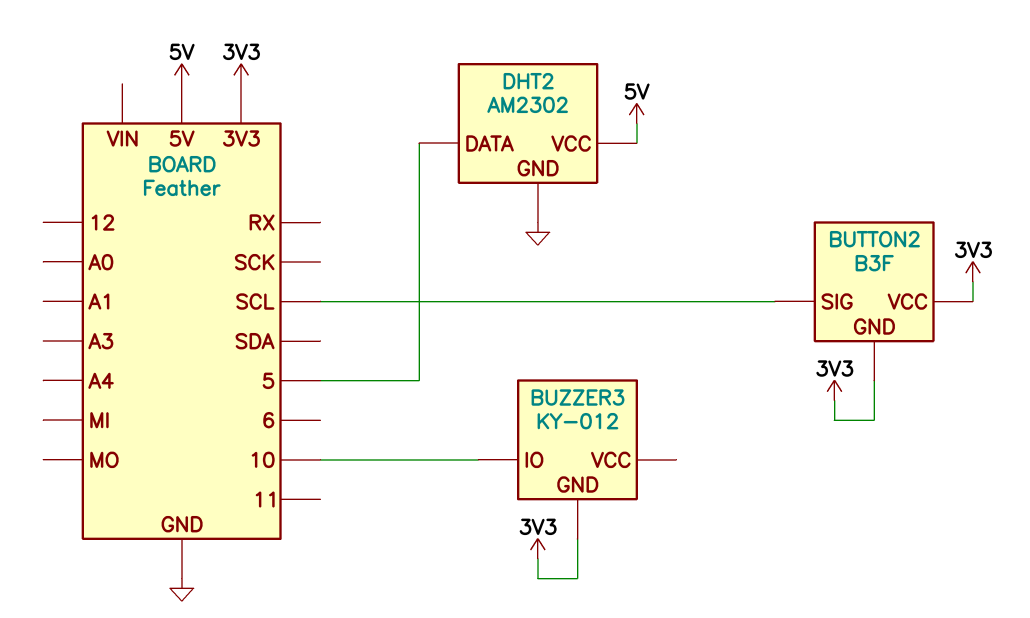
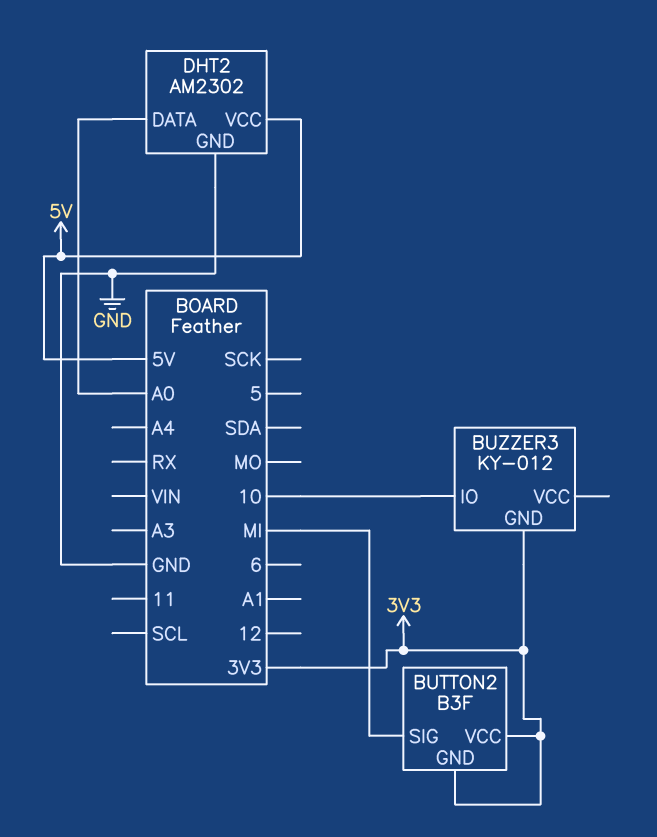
BUTTON2 pin SIG: SCL -> MI
DHT2 pin DATA: 5 -> A0

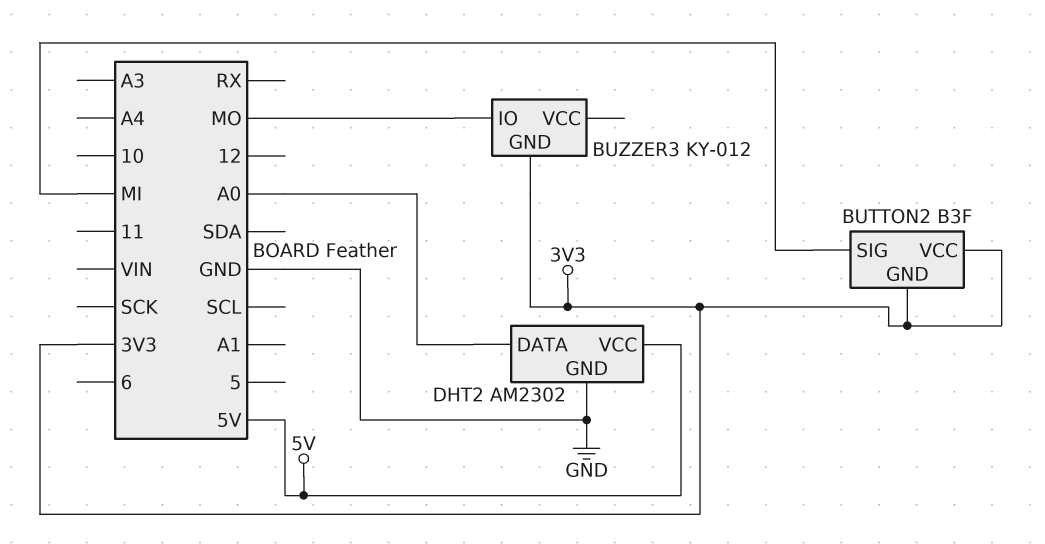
BUZZER3 pin IO: 10 -> MO

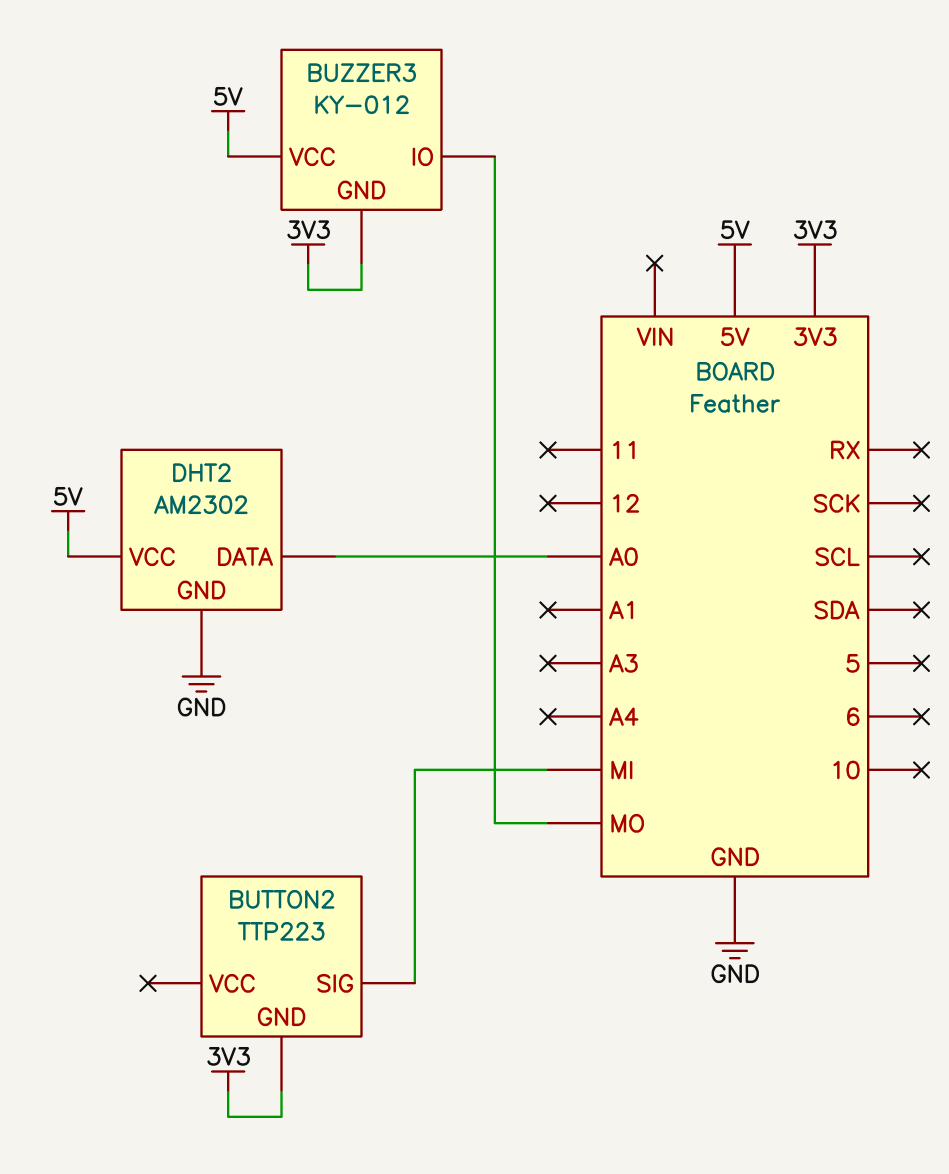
BUTTON2: B3F -> TTP223
BUTTON2 pin VCC: 3V3 -> none
BUZZER3 pin VCC: none -> 5V

